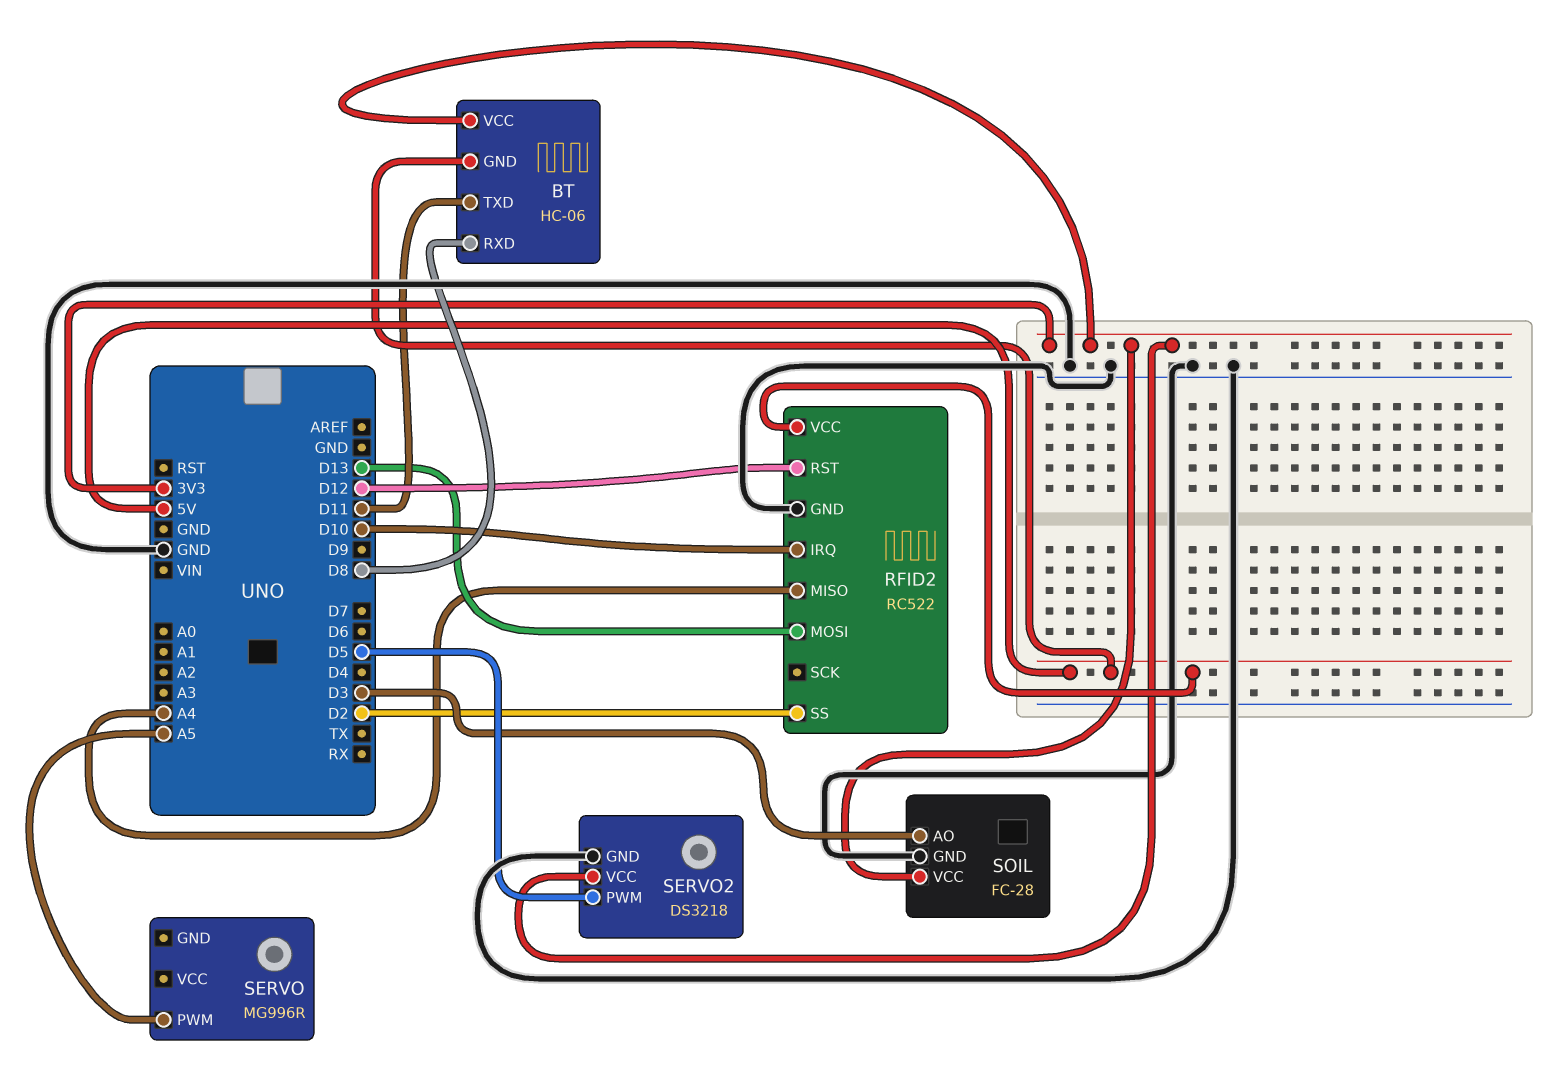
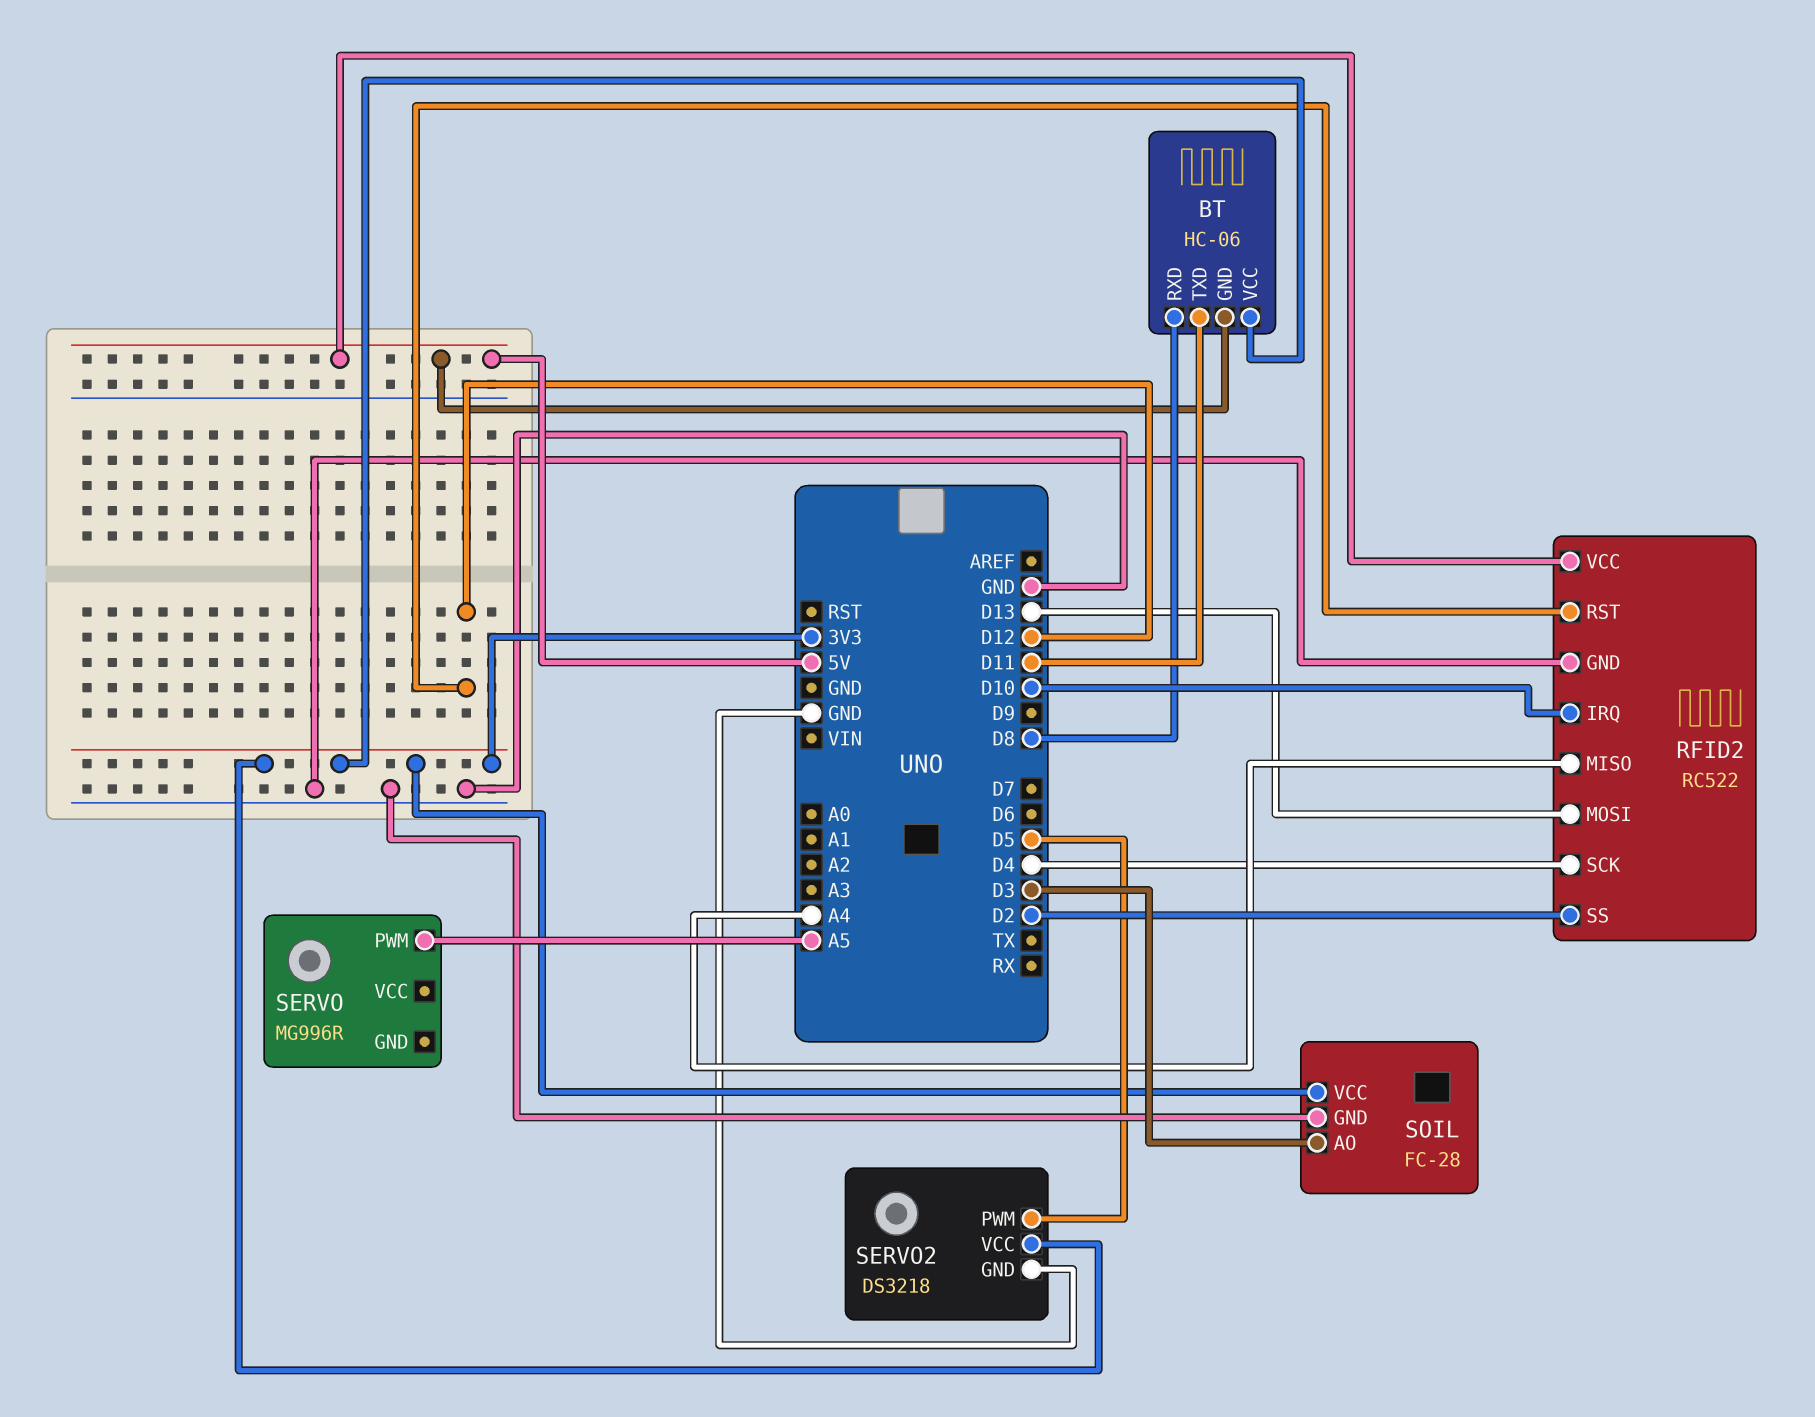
RFID2 pin SCK: none -> D4

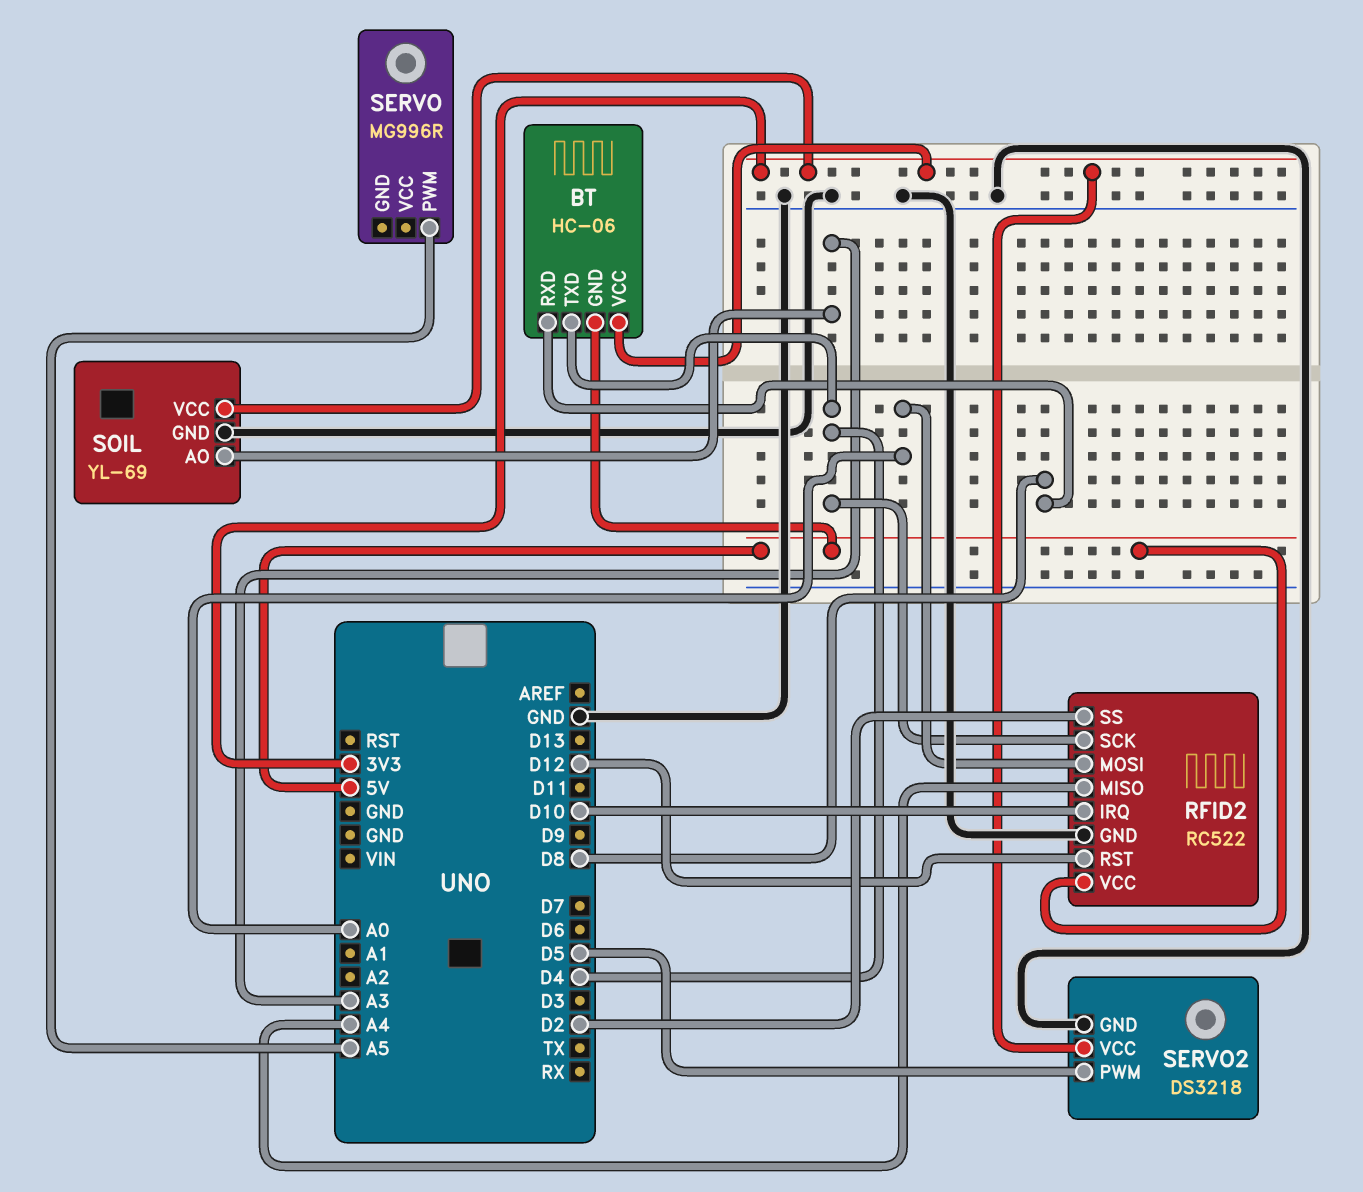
BT pin TXD: D11 -> D4
RFID2 pin MOSI: D13 -> A0
SOIL: FC-28 -> YL-69
SOIL pin AO: D3 -> A3

